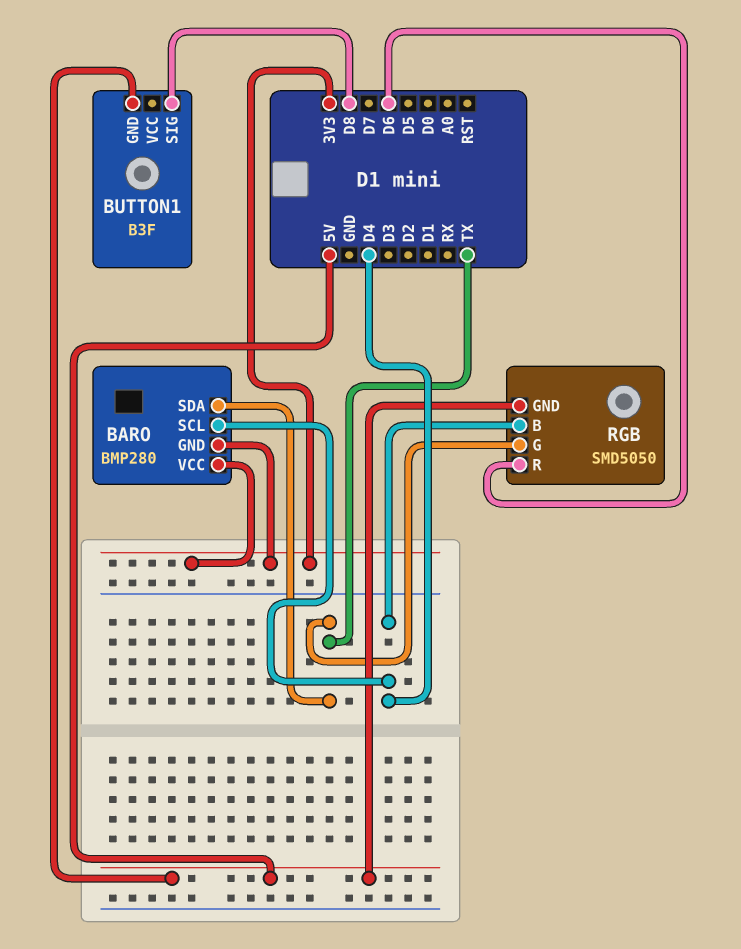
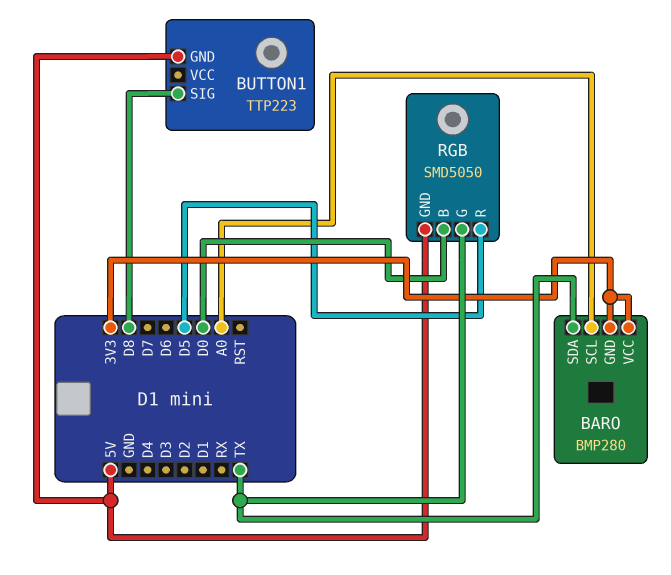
BARO pin SCL: D4 -> A0
BUTTON1: B3F -> TTP223
RGB pin B: D4 -> D0
RGB pin R: D6 -> D5

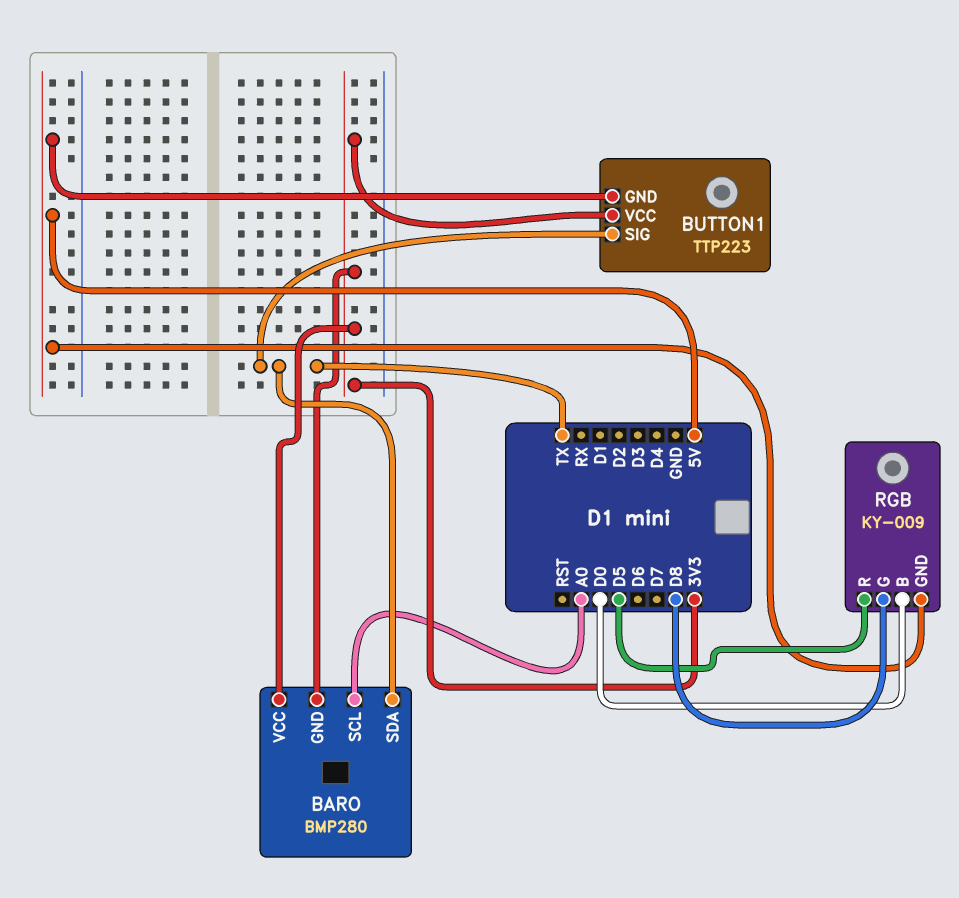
BUTTON1 pin SIG: D8 -> TX
BUTTON1 pin VCC: none -> 3V3
RGB: SMD5050 -> KY-009
RGB pin G: TX -> D8

